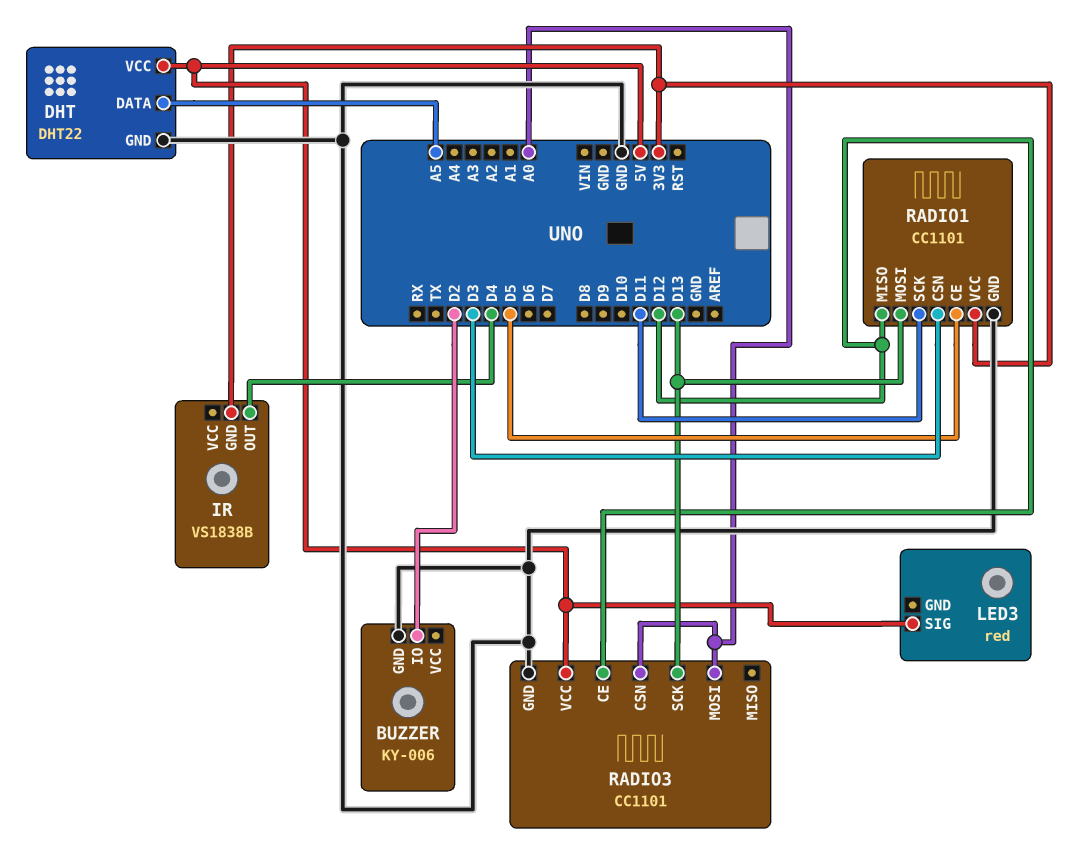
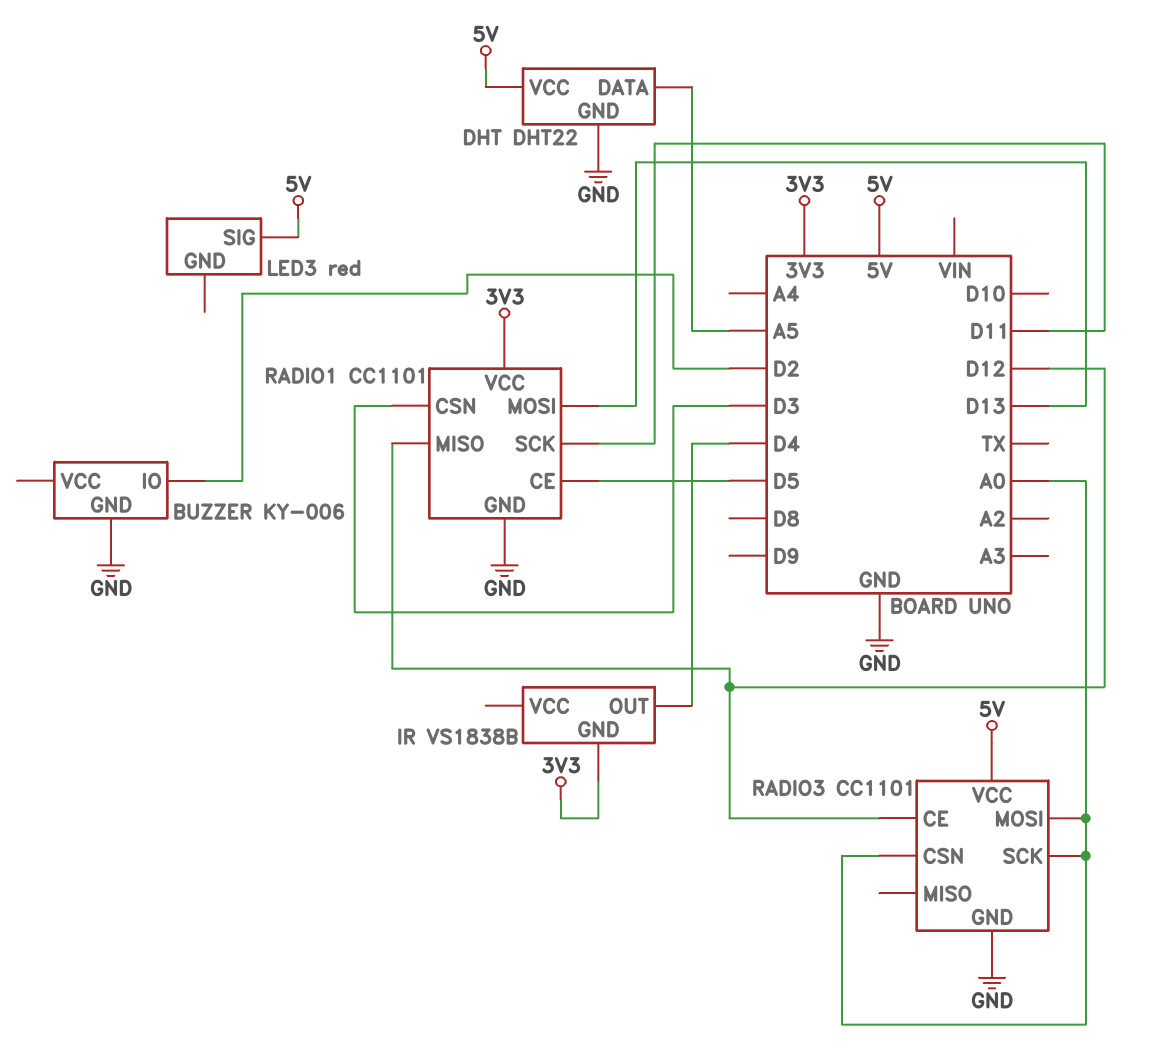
RADIO3 pin SCK: D13 -> A0

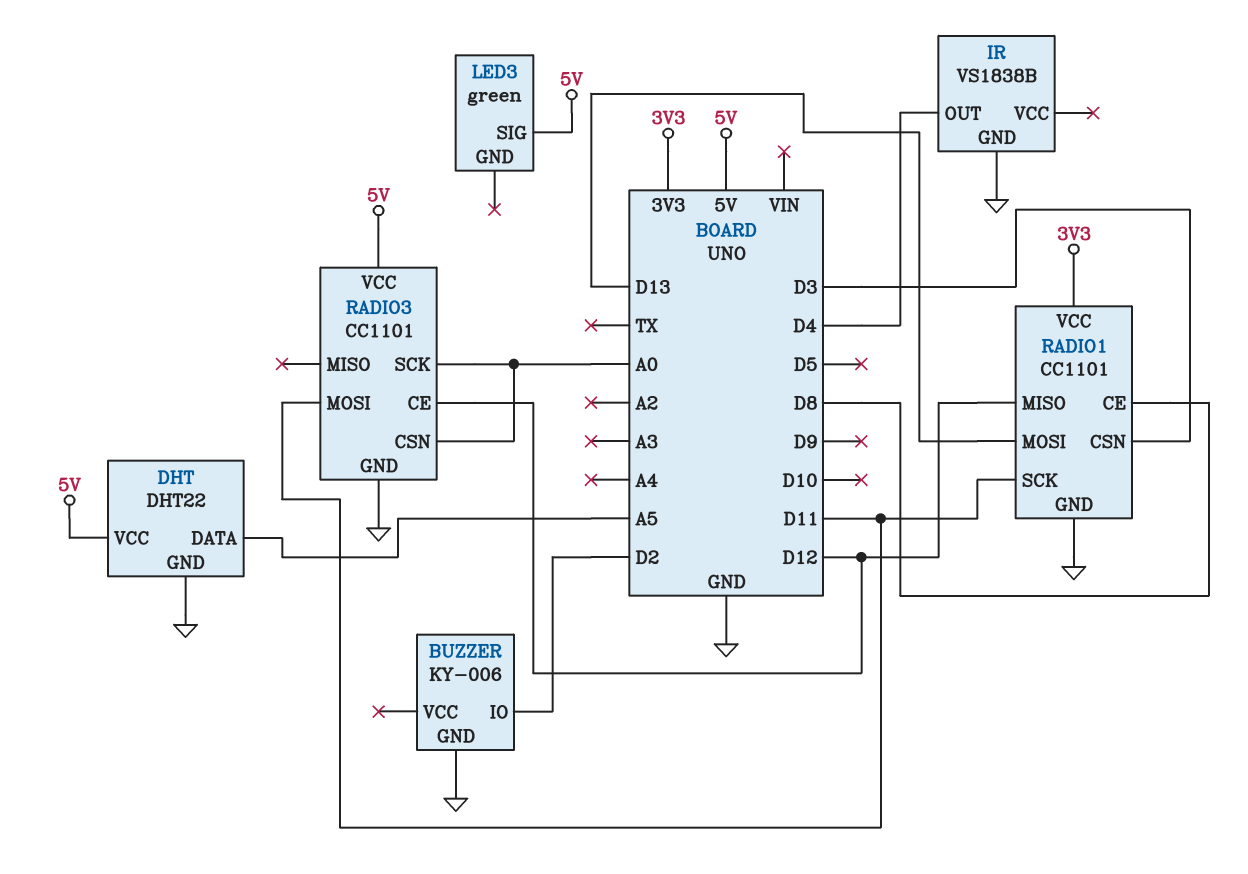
IR pin GND: 3V3 -> GND
LED3: red -> green
RADIO1 pin CE: D5 -> D8
RADIO3 pin MOSI: A0 -> D11

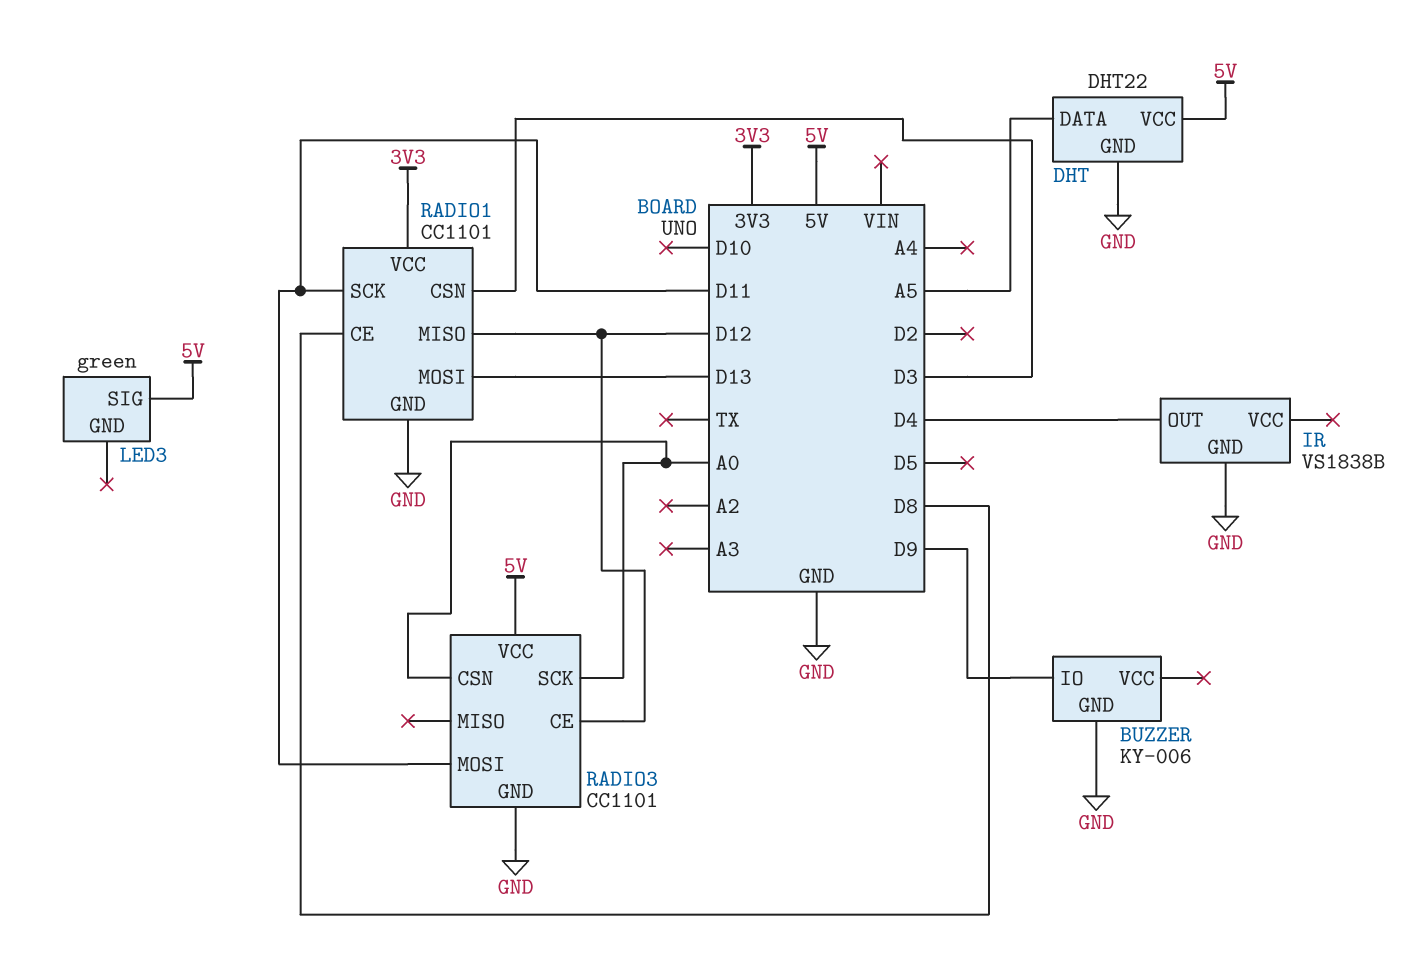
BUZZER pin IO: D2 -> D9

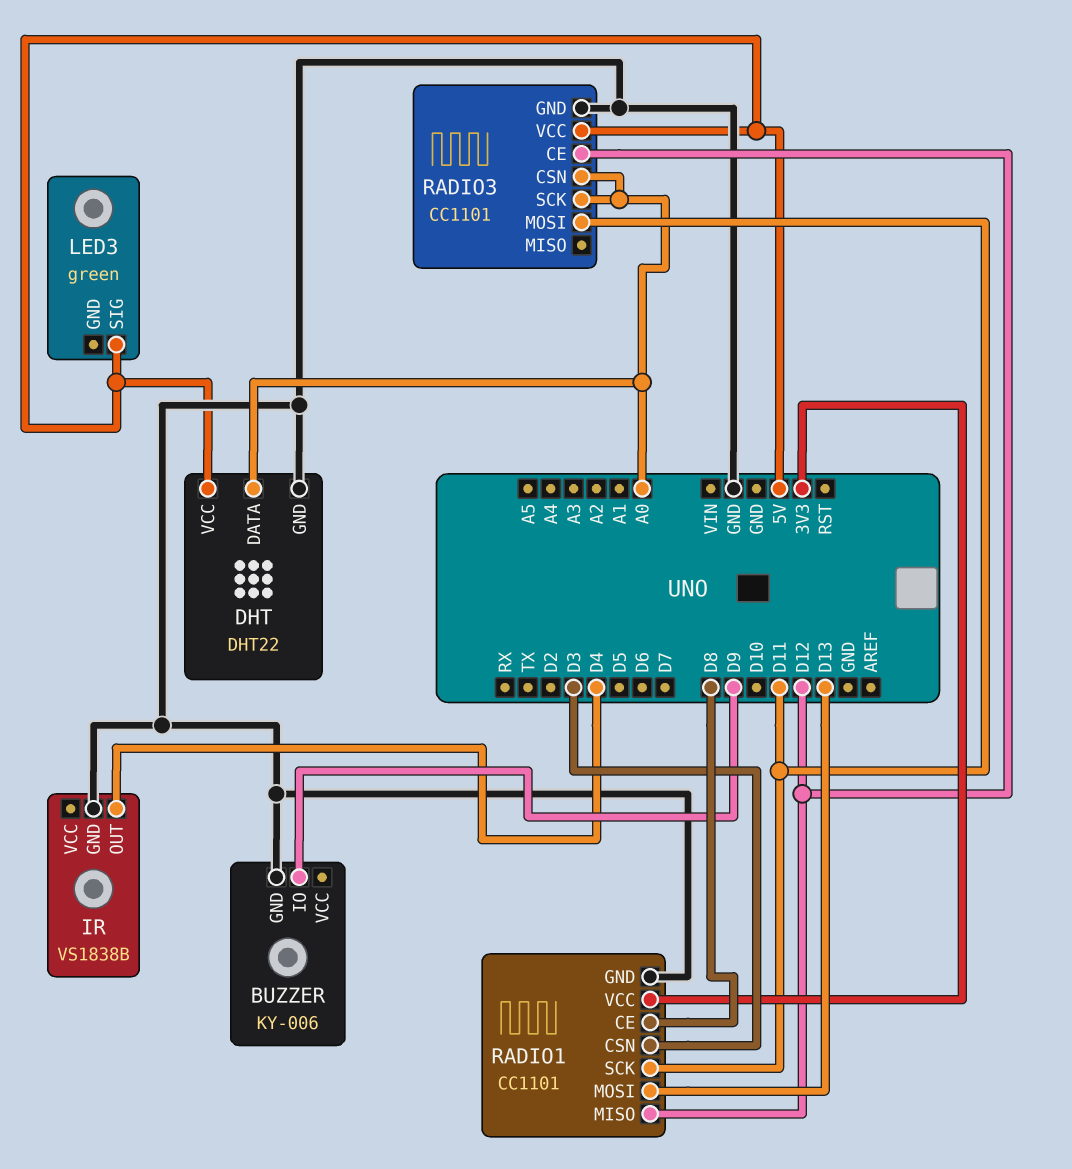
DHT pin DATA: A5 -> A0

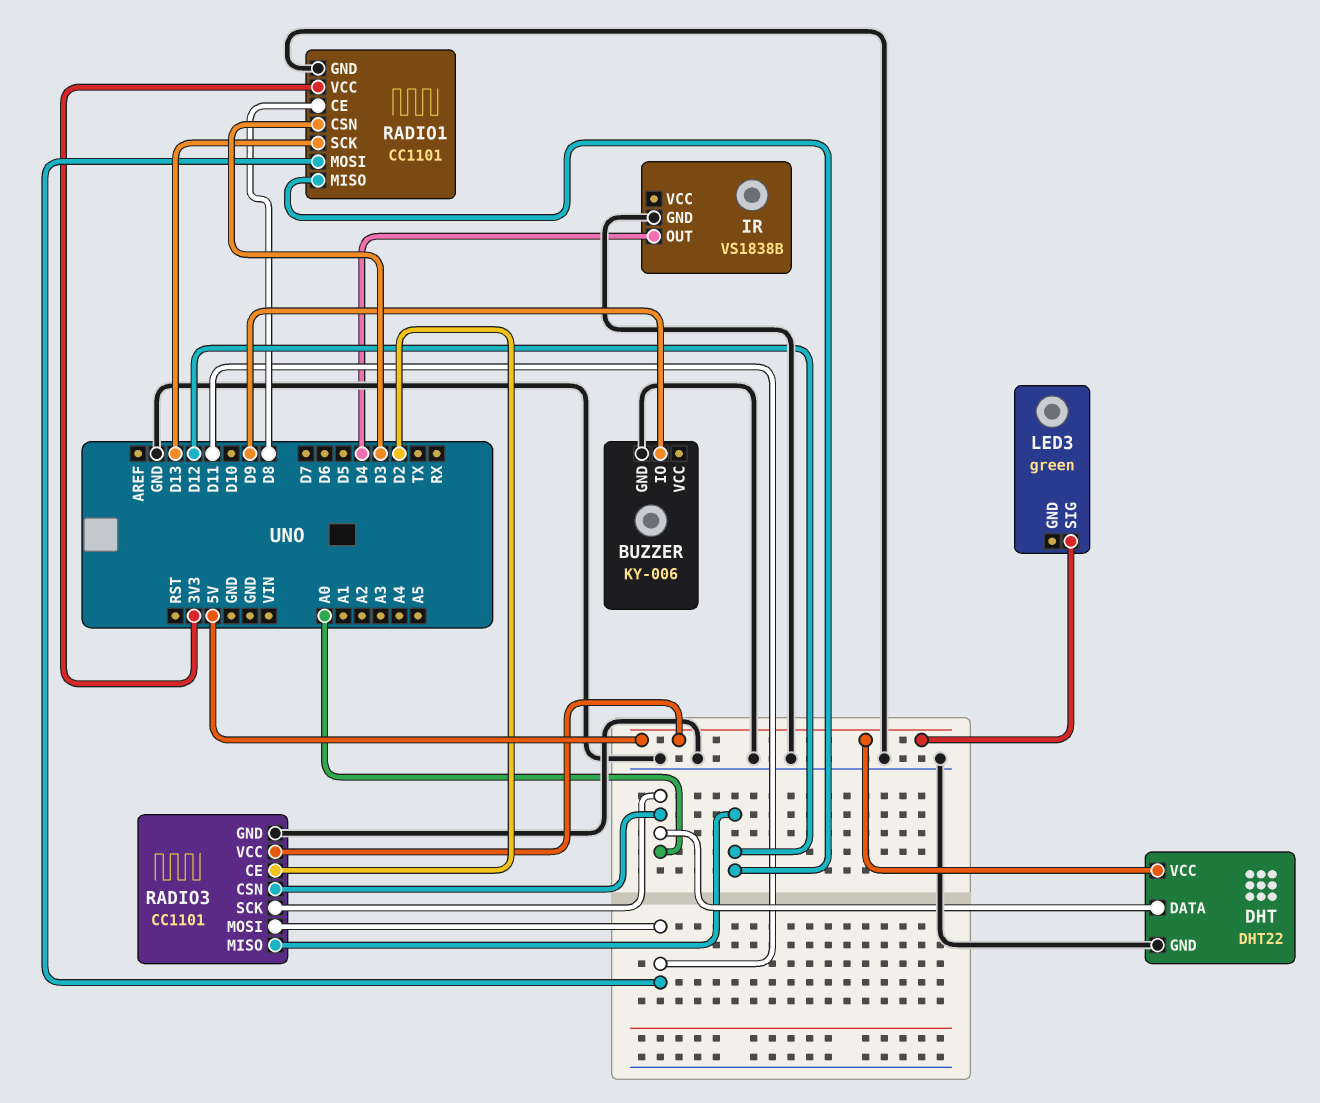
RADIO1 pin MOSI: D13 -> D11
RADIO1 pin SCK: D11 -> D13
RADIO3 pin CE: D12 -> D2
RADIO3 pin MISO: none -> D12

